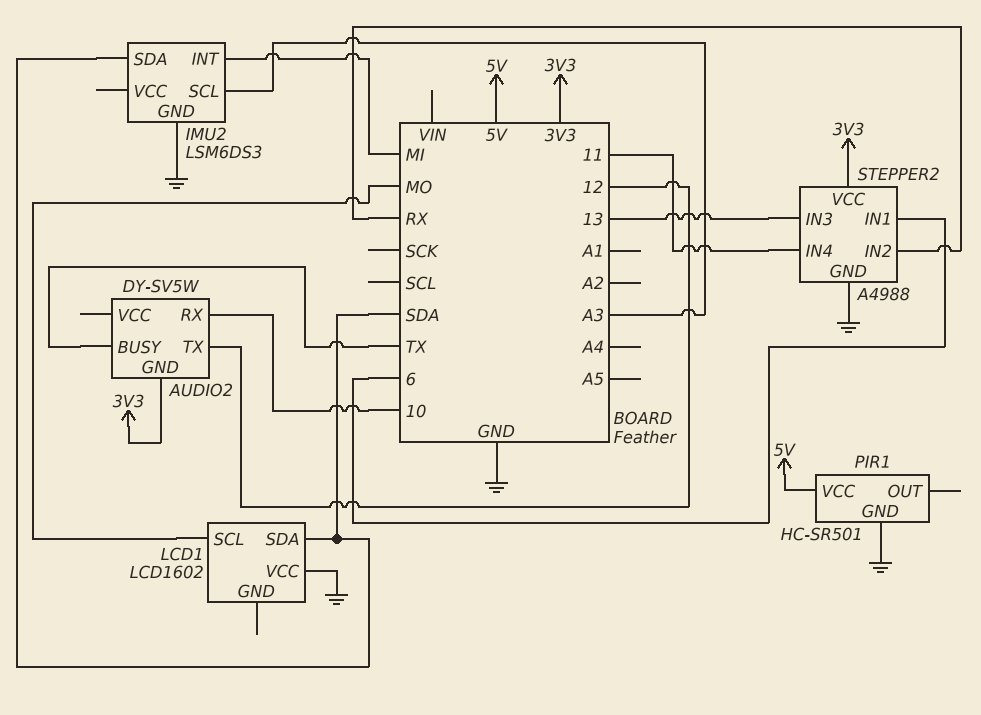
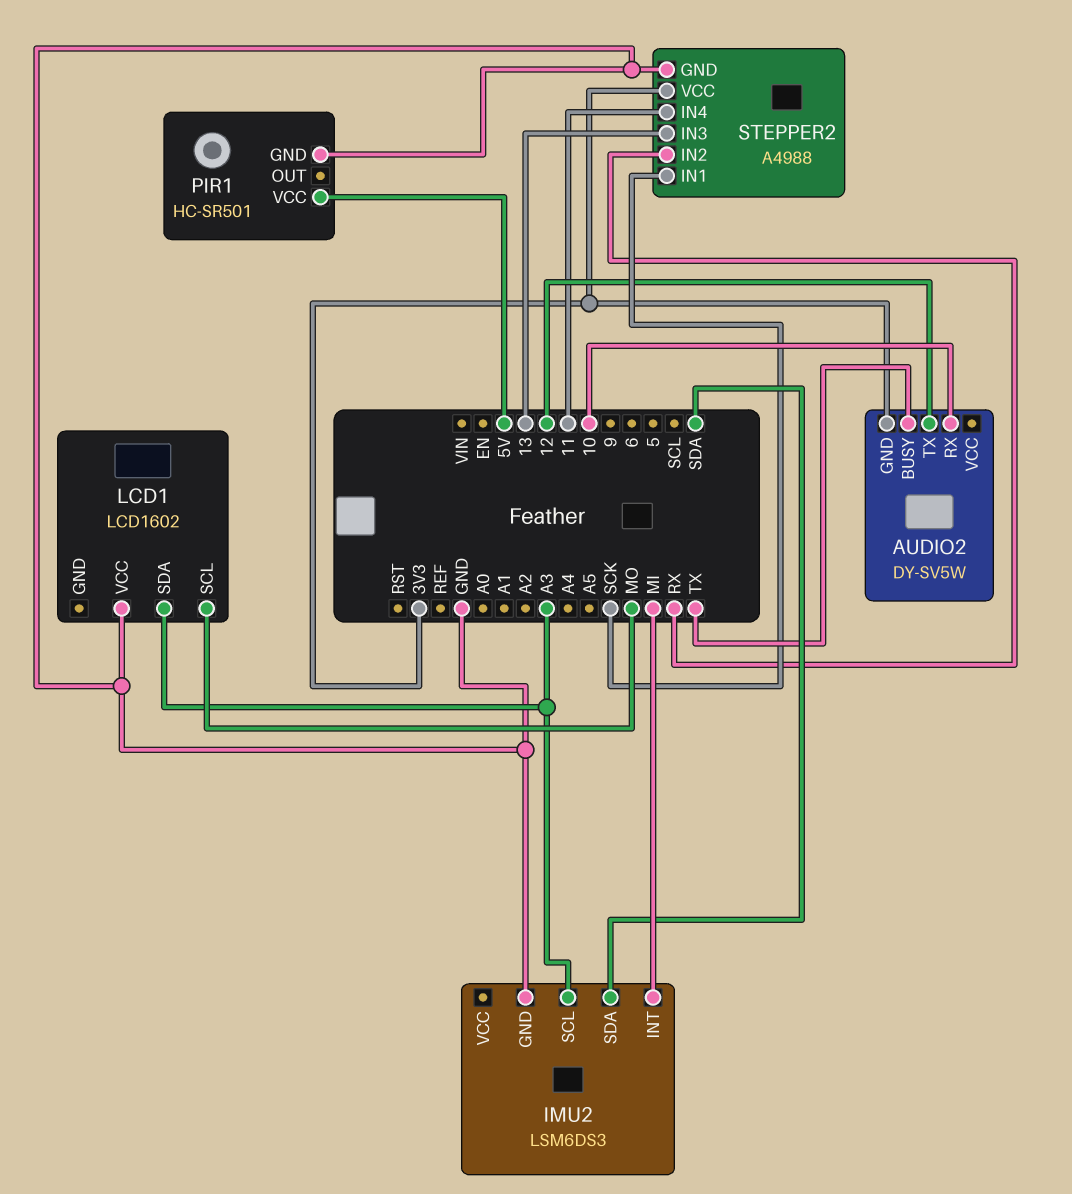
LCD1 pin SDA: SDA -> A3
STEPPER2 pin IN1: 6 -> SCK

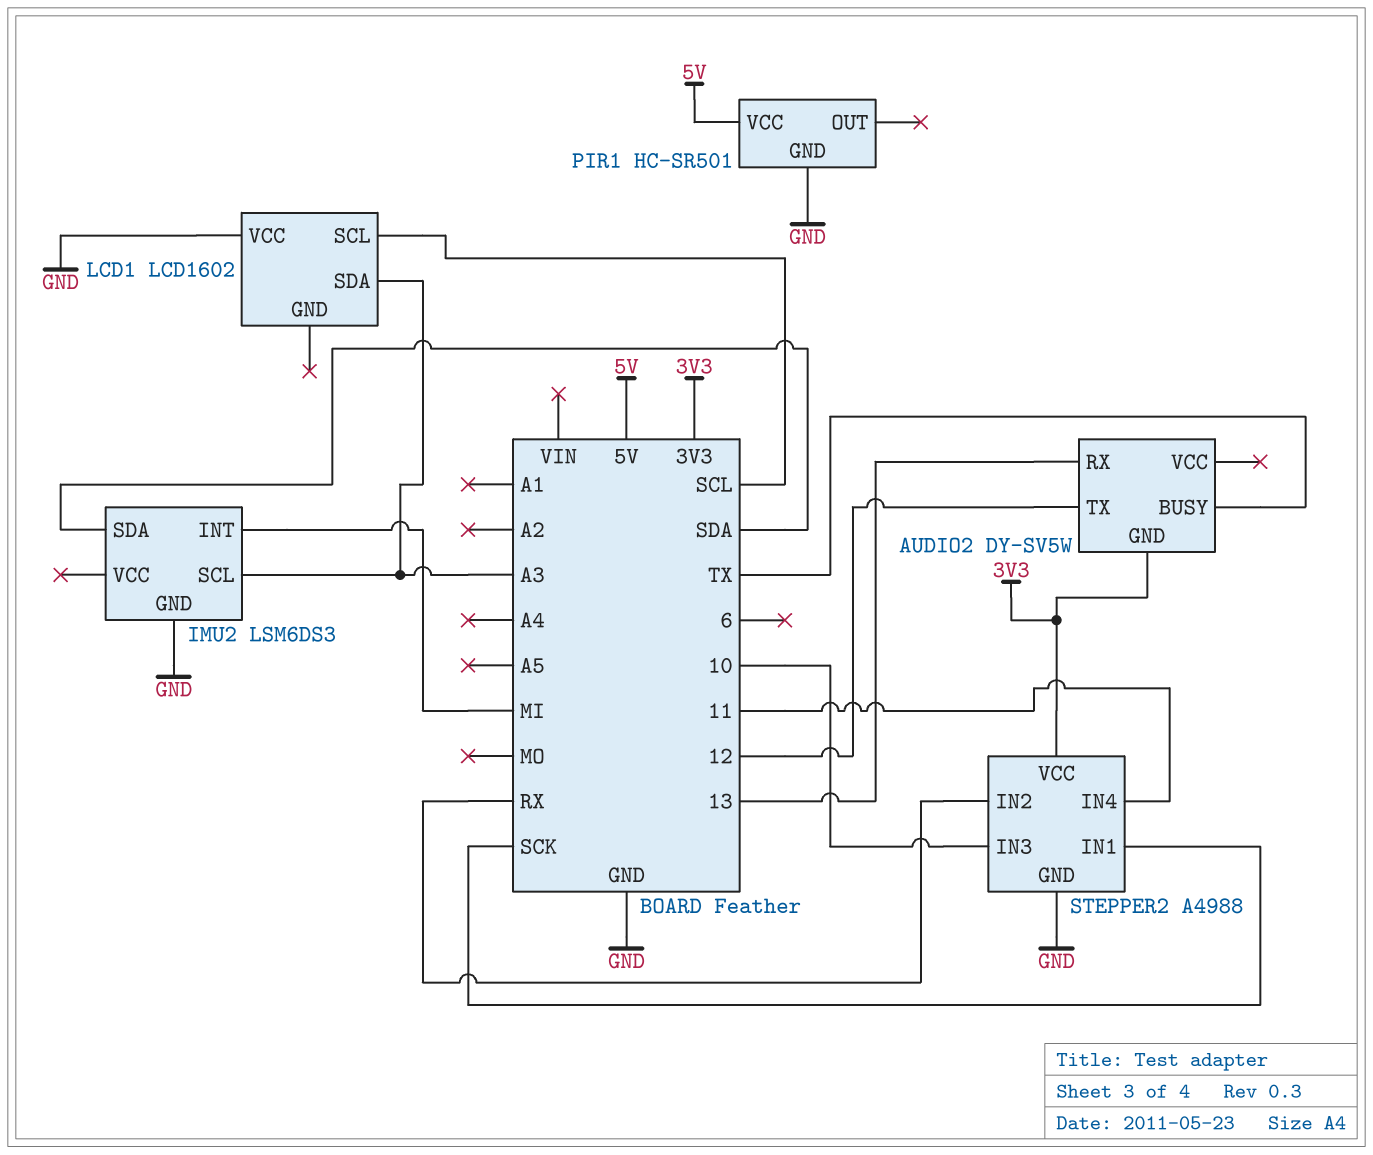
AUDIO2 pin RX: 10 -> 13
LCD1 pin SCL: MO -> SCL
STEPPER2 pin IN3: 13 -> 10

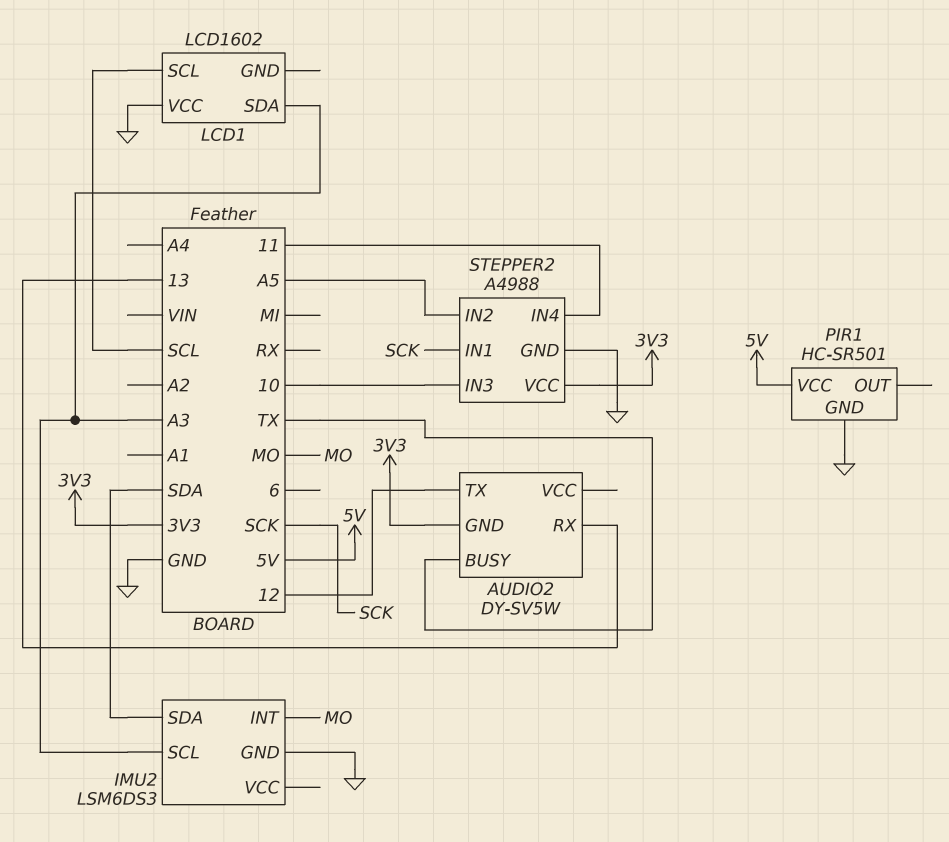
IMU2 pin INT: MI -> MO
STEPPER2 pin IN2: RX -> A5

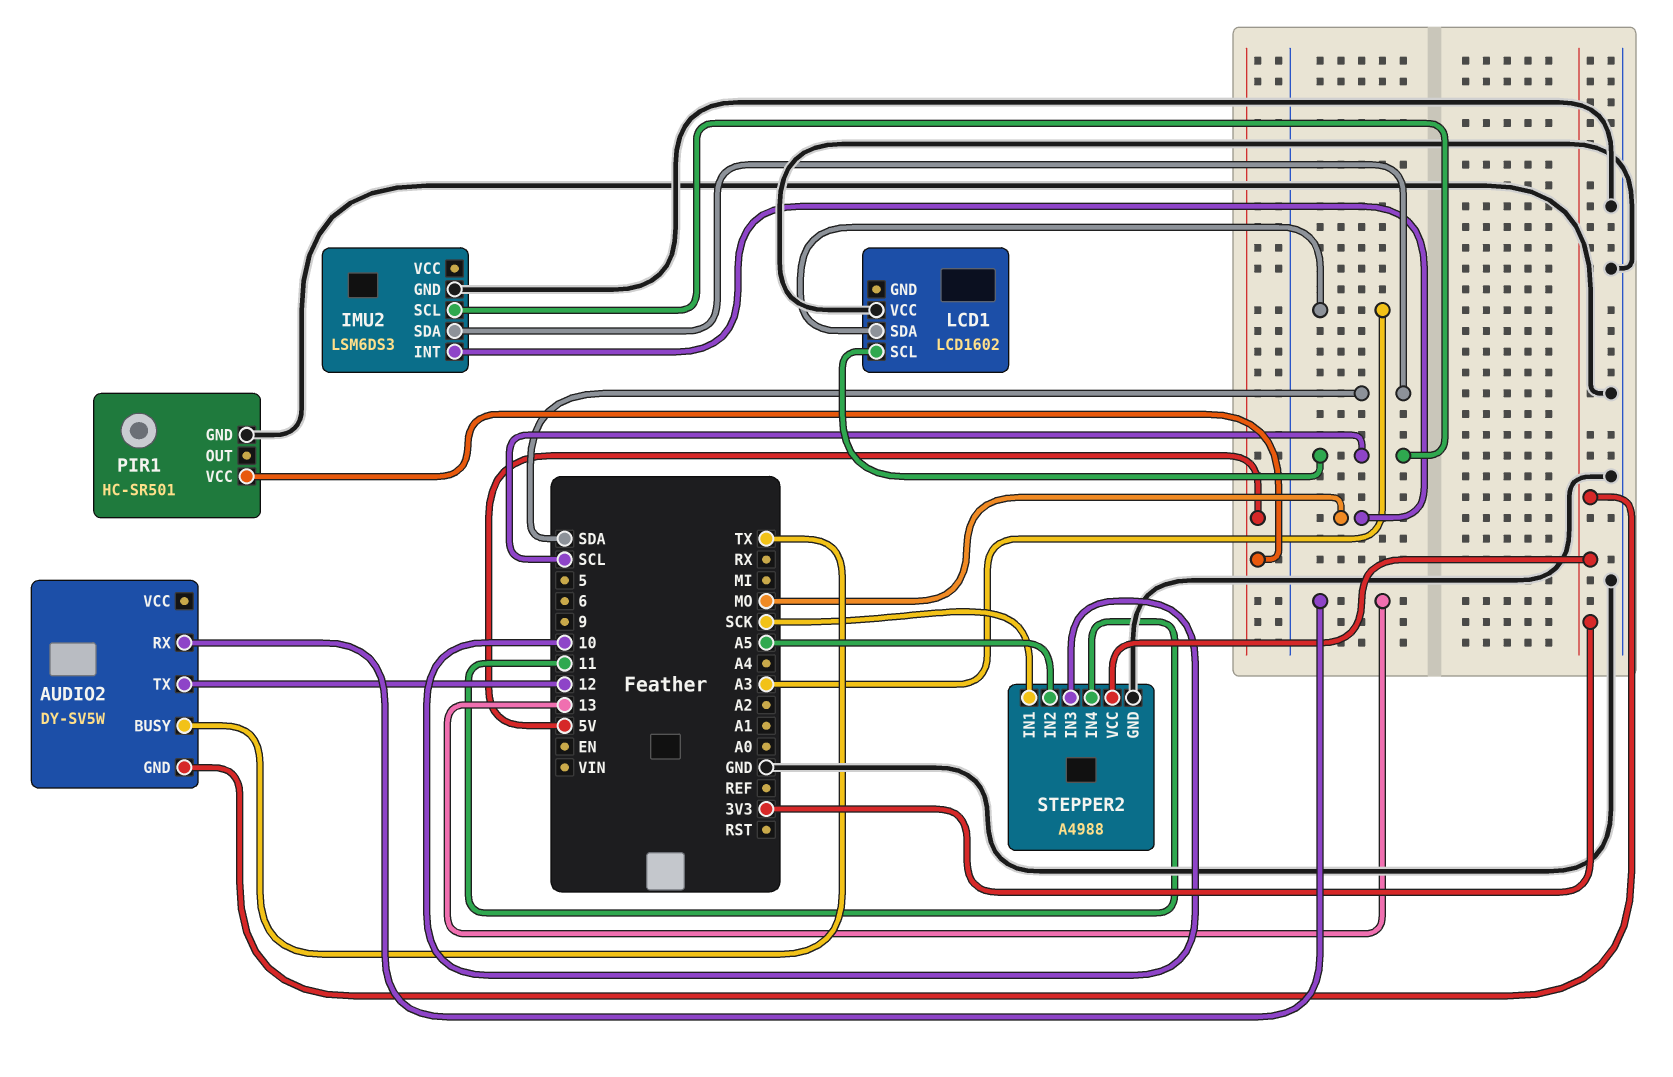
IMU2 pin SCL: A3 -> SCL

